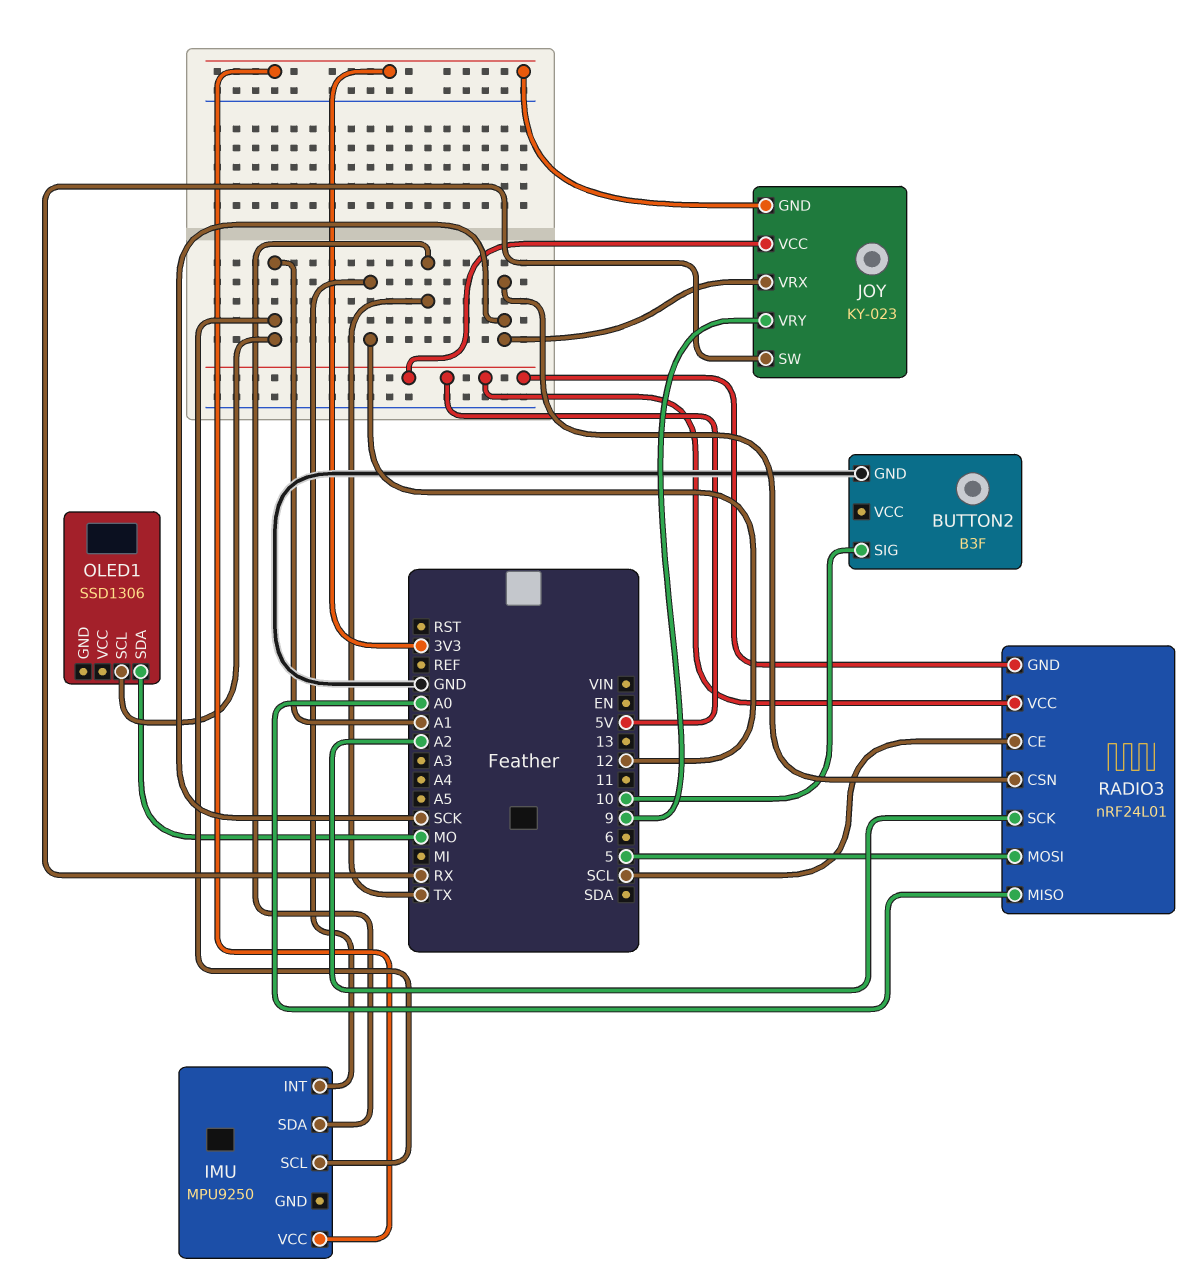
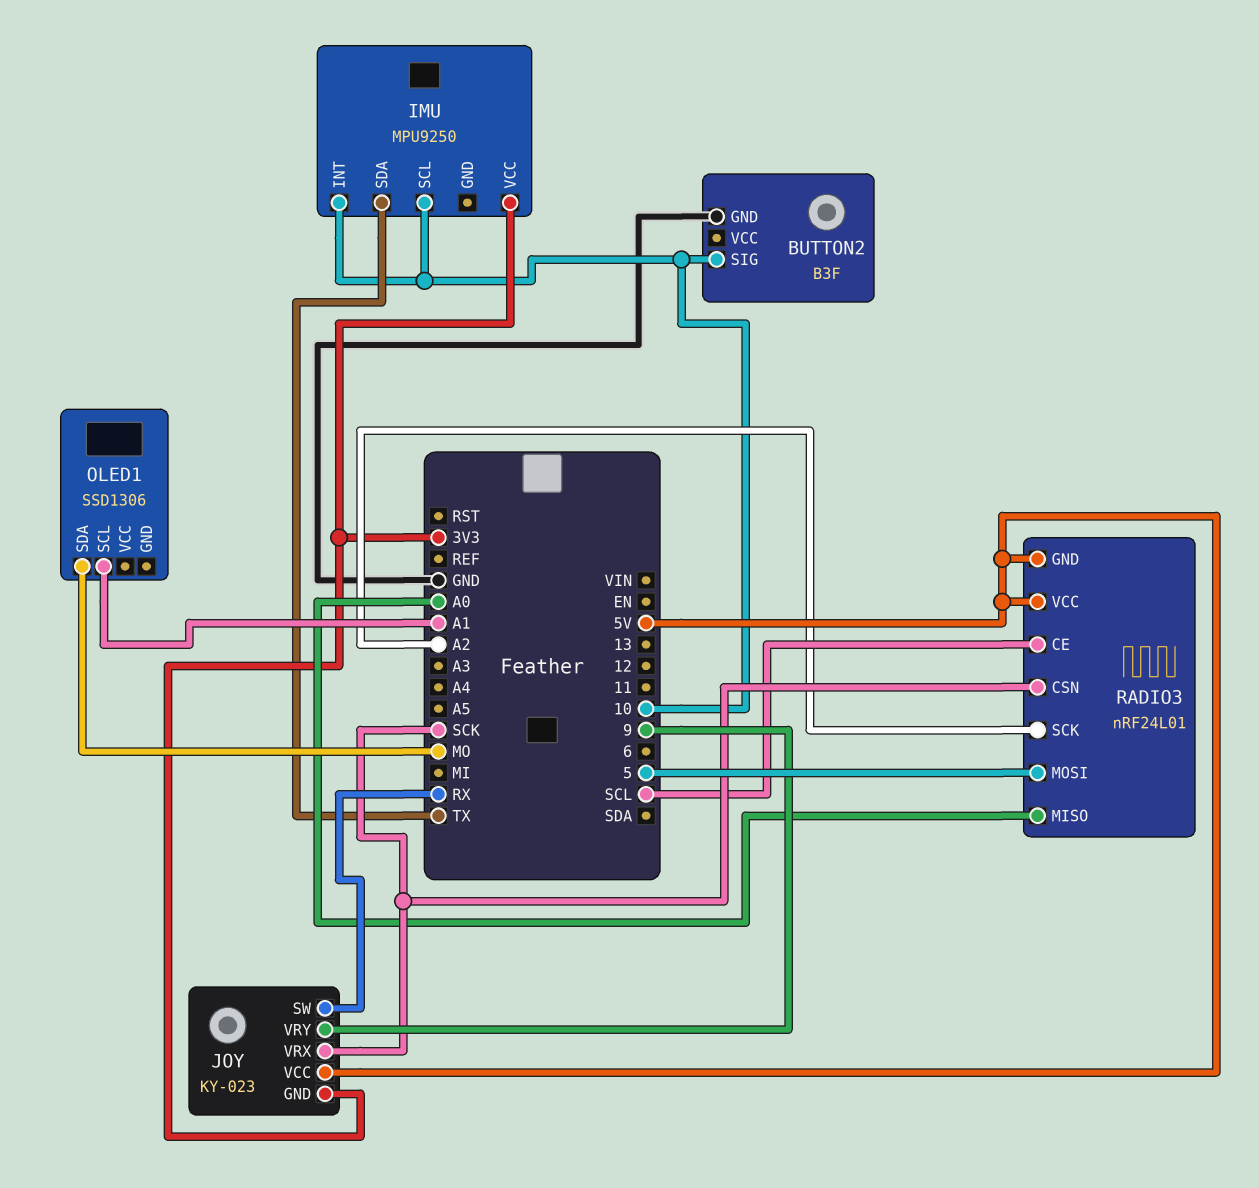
IMU pin INT: 12 -> 10
IMU pin SCL: A1 -> 10

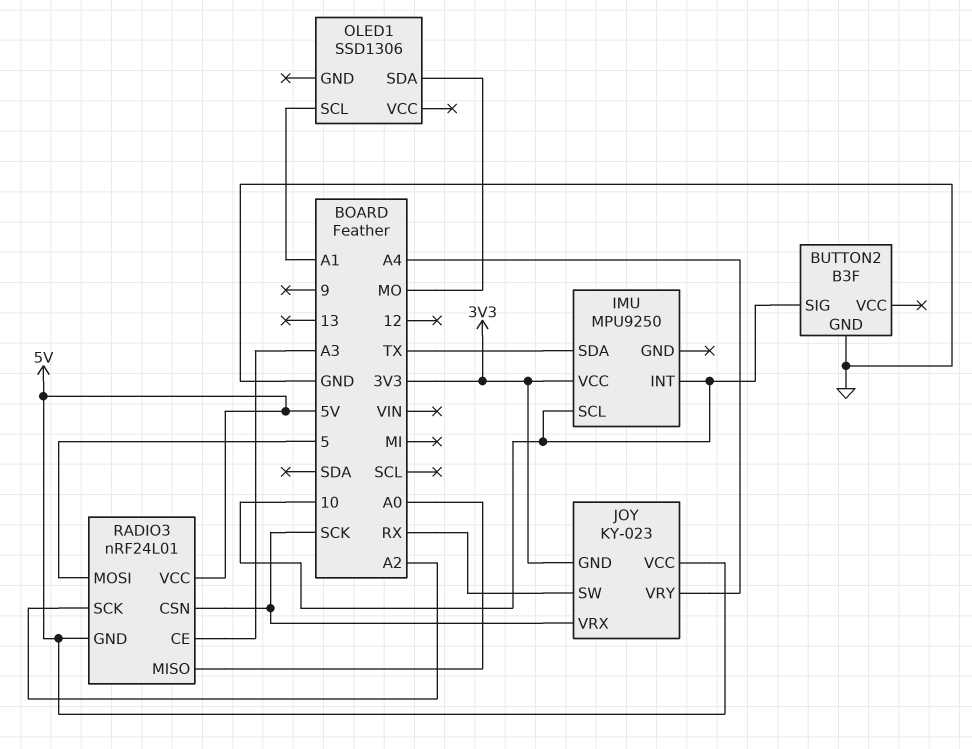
JOY pin VRY: 9 -> A4
RADIO3 pin CE: SCL -> A3

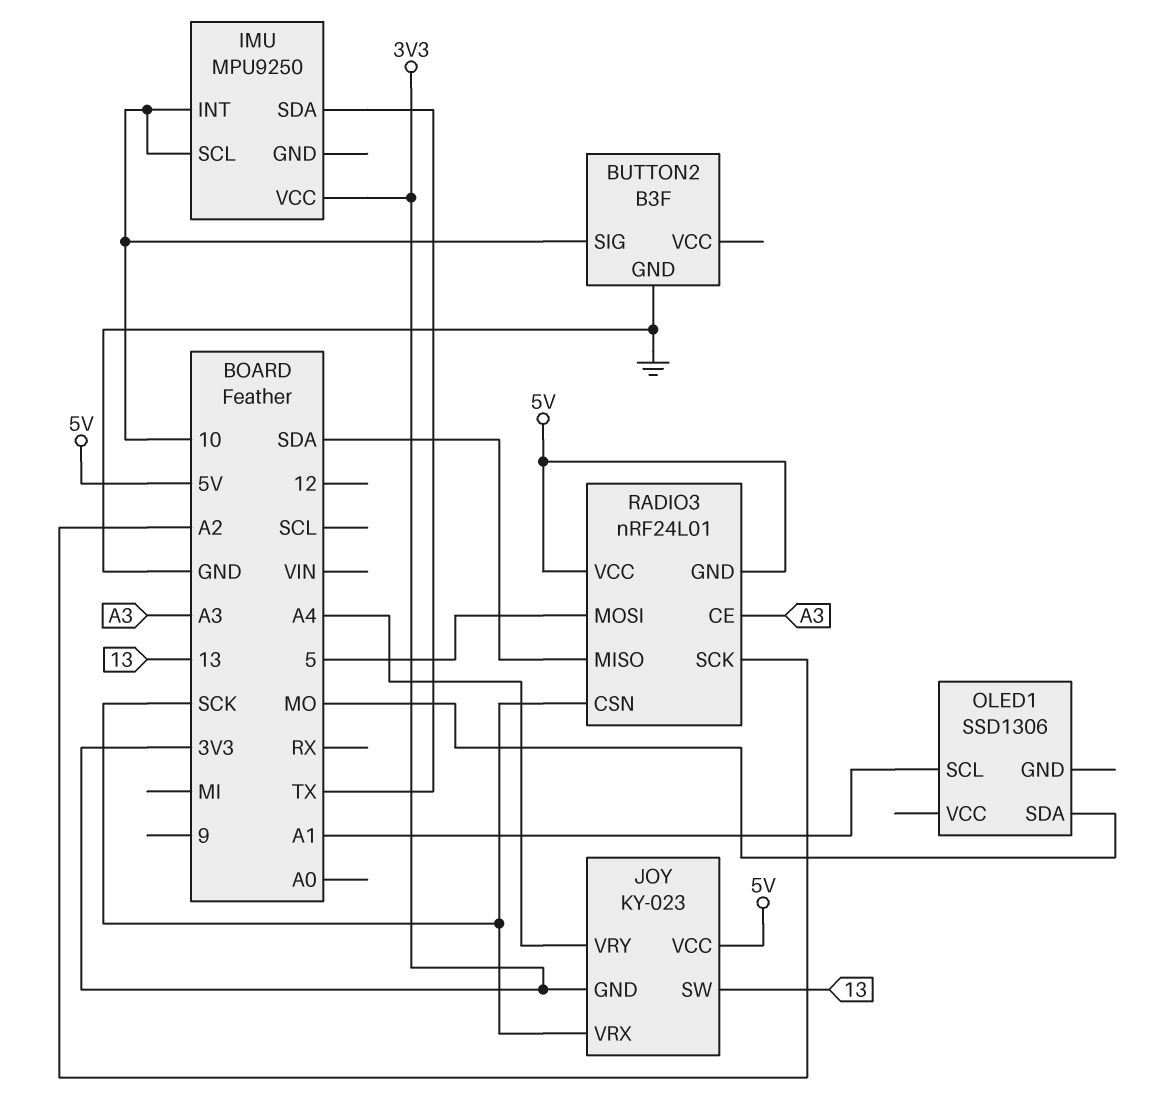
JOY pin SW: RX -> 13
RADIO3 pin MISO: A0 -> SDA

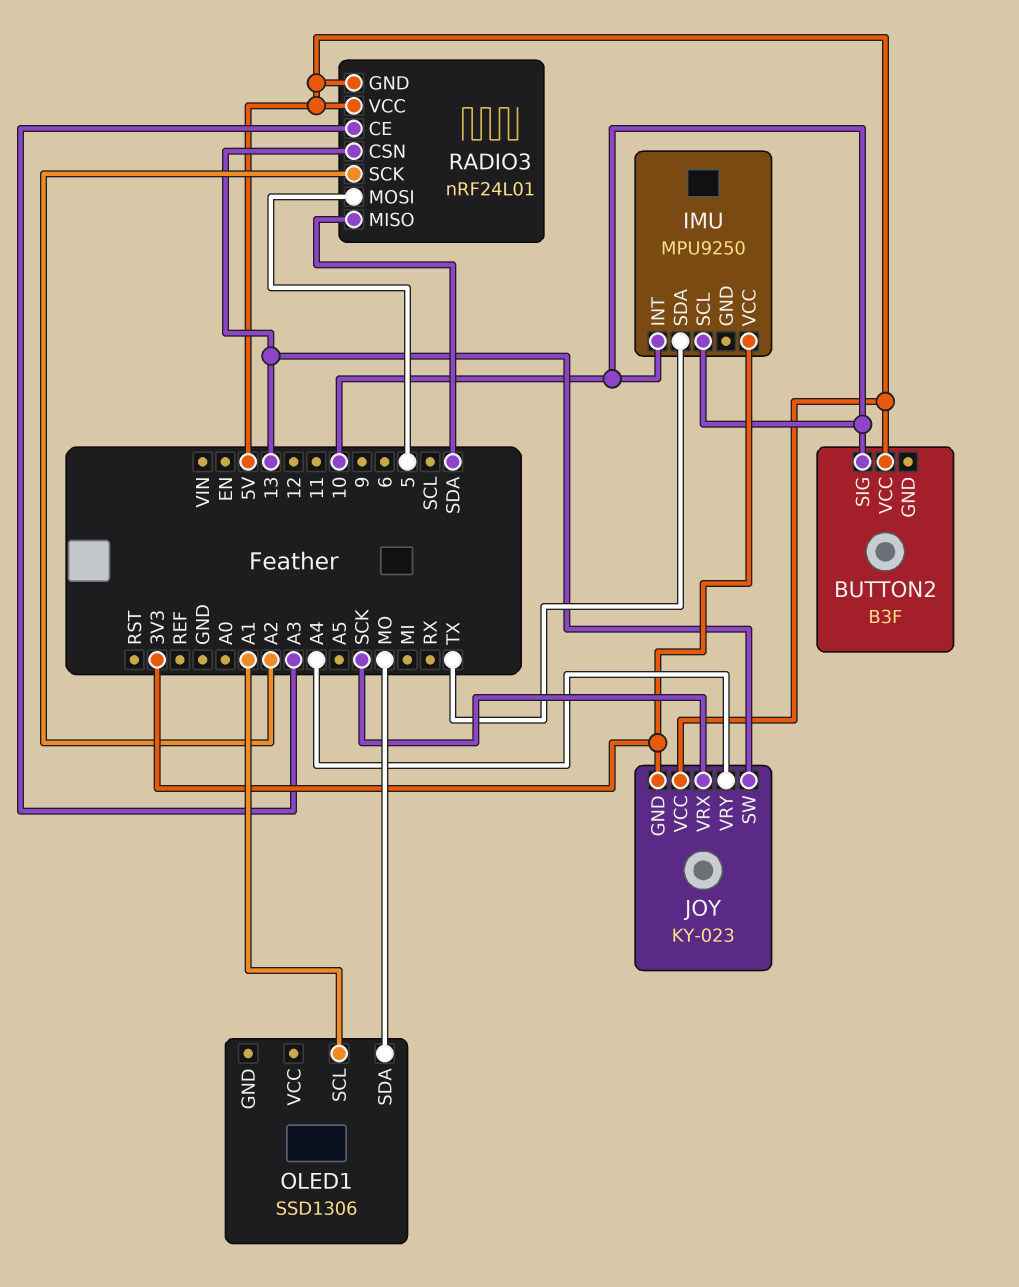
BUTTON2 pin GND: GND -> none
BUTTON2 pin VCC: none -> 5V
RADIO3 pin CSN: SCK -> 13

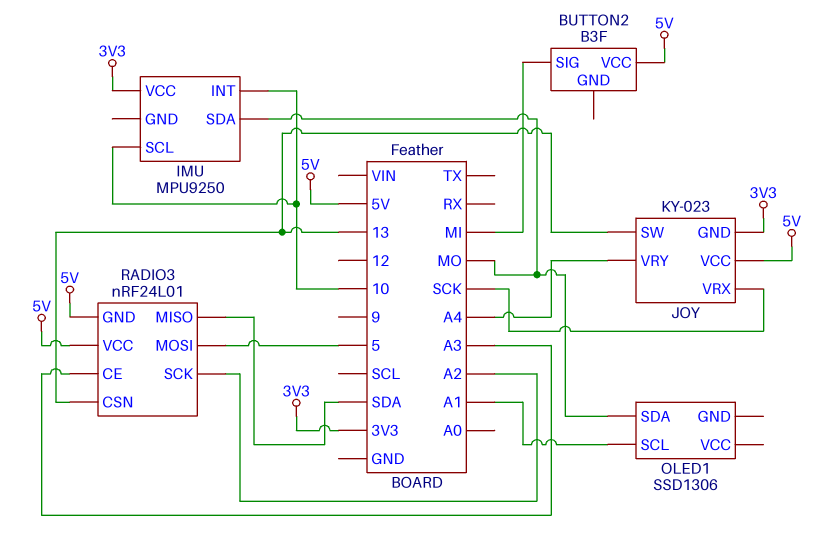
BUTTON2 pin SIG: 10 -> MI
IMU pin SDA: TX -> MO

